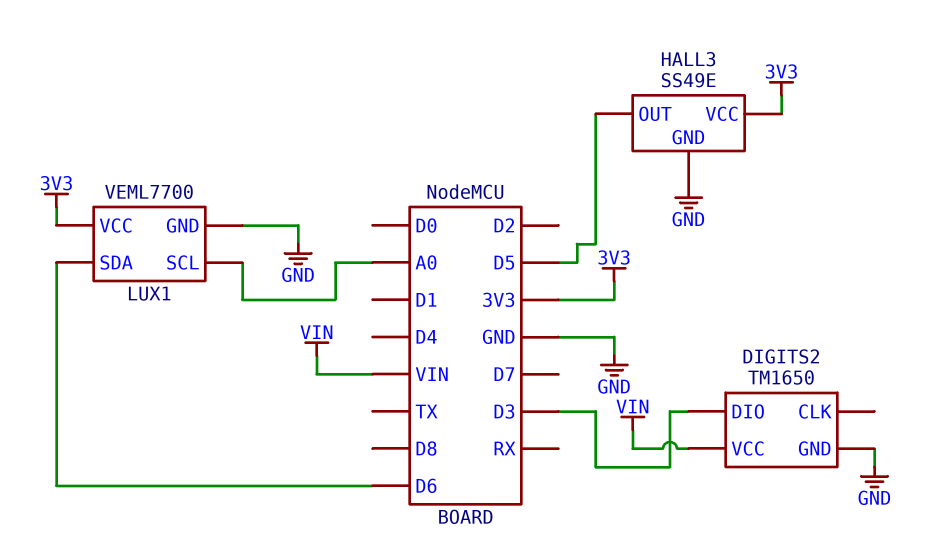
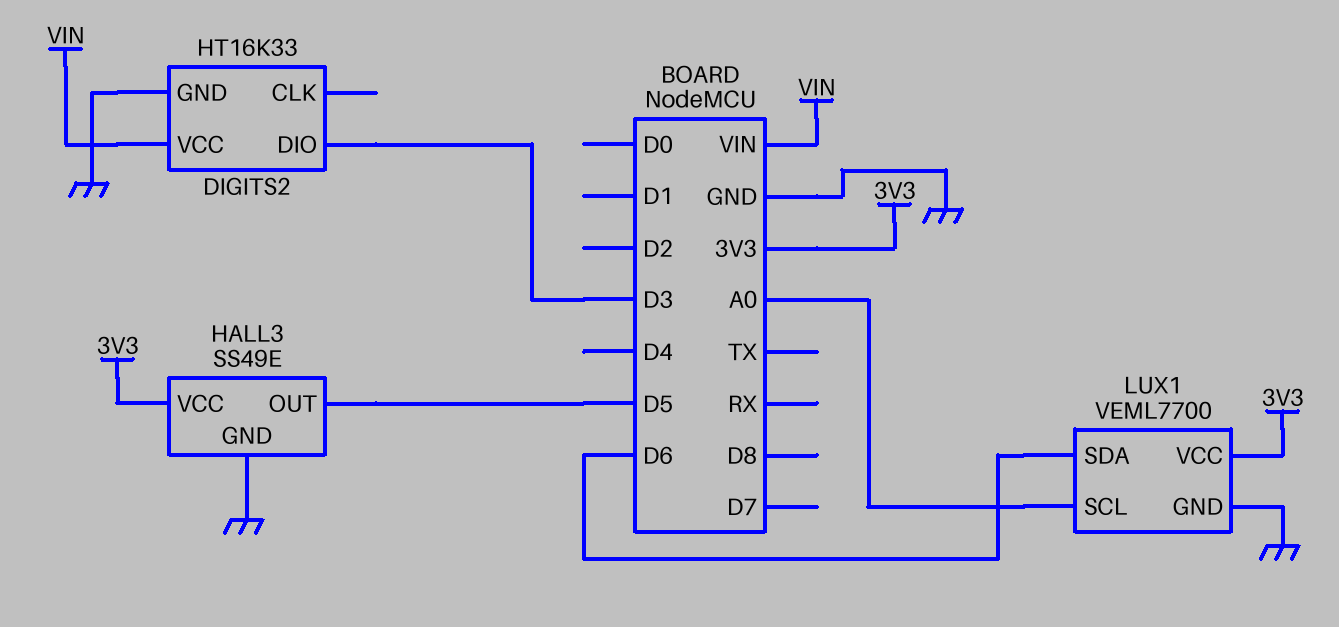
DIGITS2: TM1650 -> HT16K33

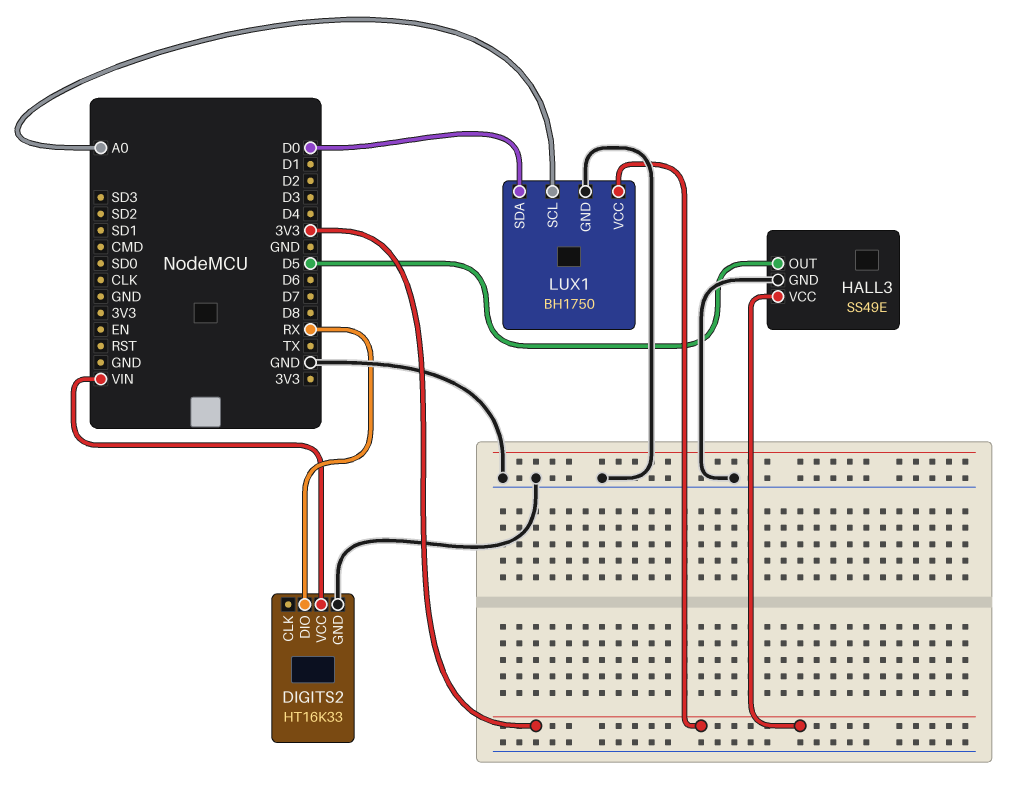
DIGITS2 pin DIO: D3 -> RX
LUX1: VEML7700 -> BH1750
LUX1 pin SDA: D6 -> D0

